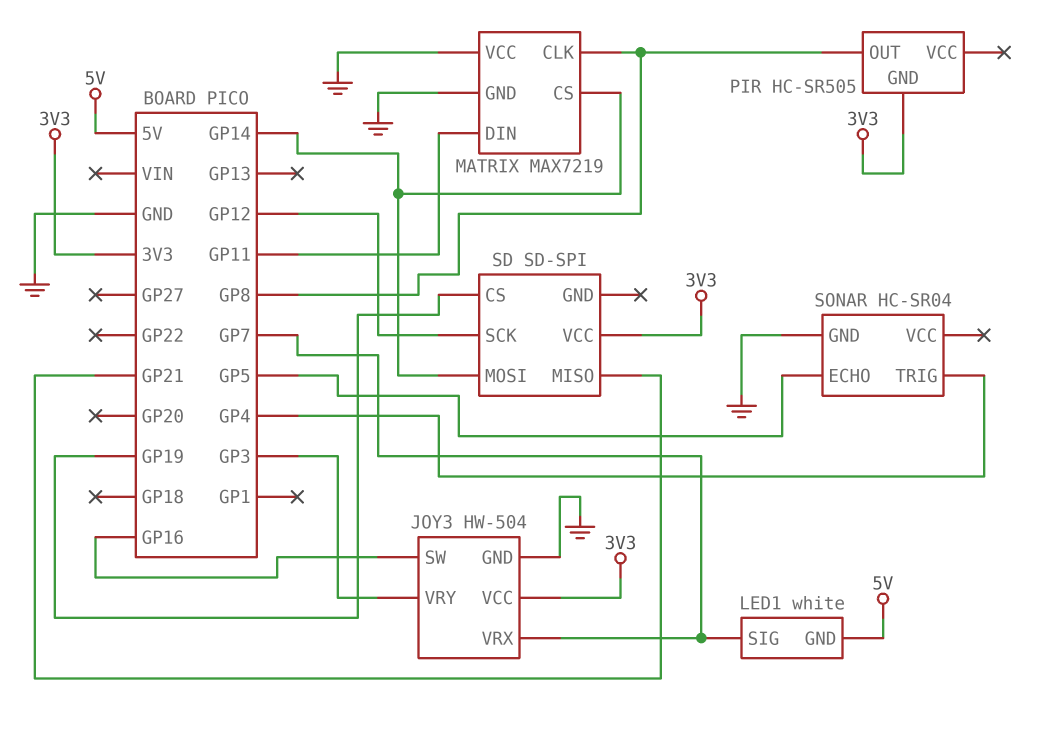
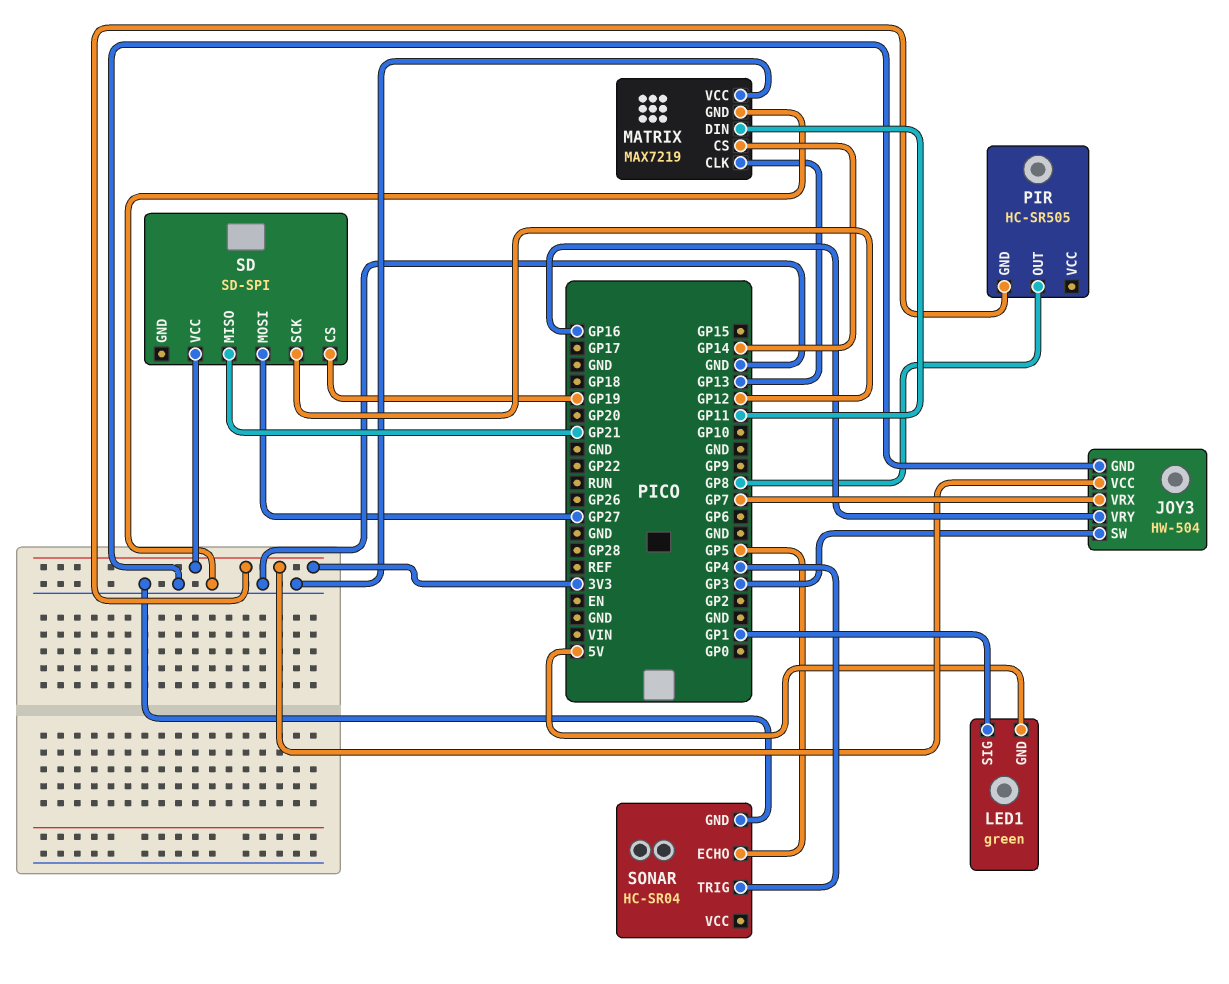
JOY3 pin SW: GP16 -> GP3
JOY3 pin VRY: GP3 -> GP16
LED1: white -> green
LED1 pin SIG: GP7 -> GP1
MATRIX pin CLK: GP8 -> GP13
SD pin MOSI: GP14 -> GP27

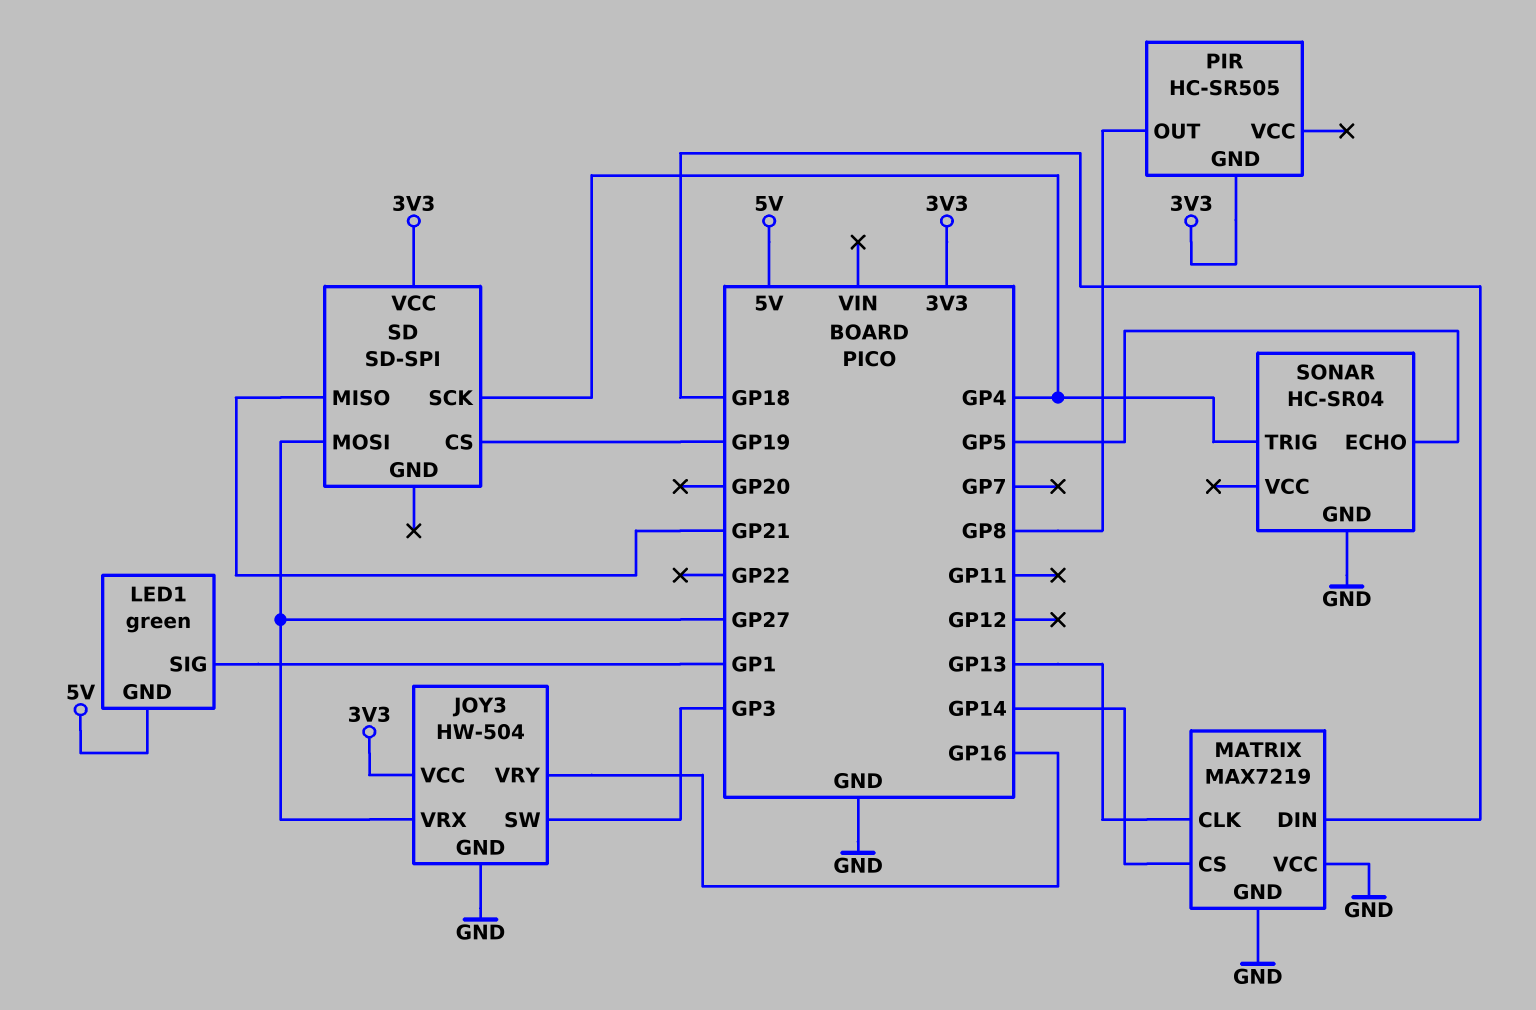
JOY3 pin VRX: GP7 -> GP27
MATRIX pin DIN: GP11 -> GP18
SD pin SCK: GP12 -> GP4

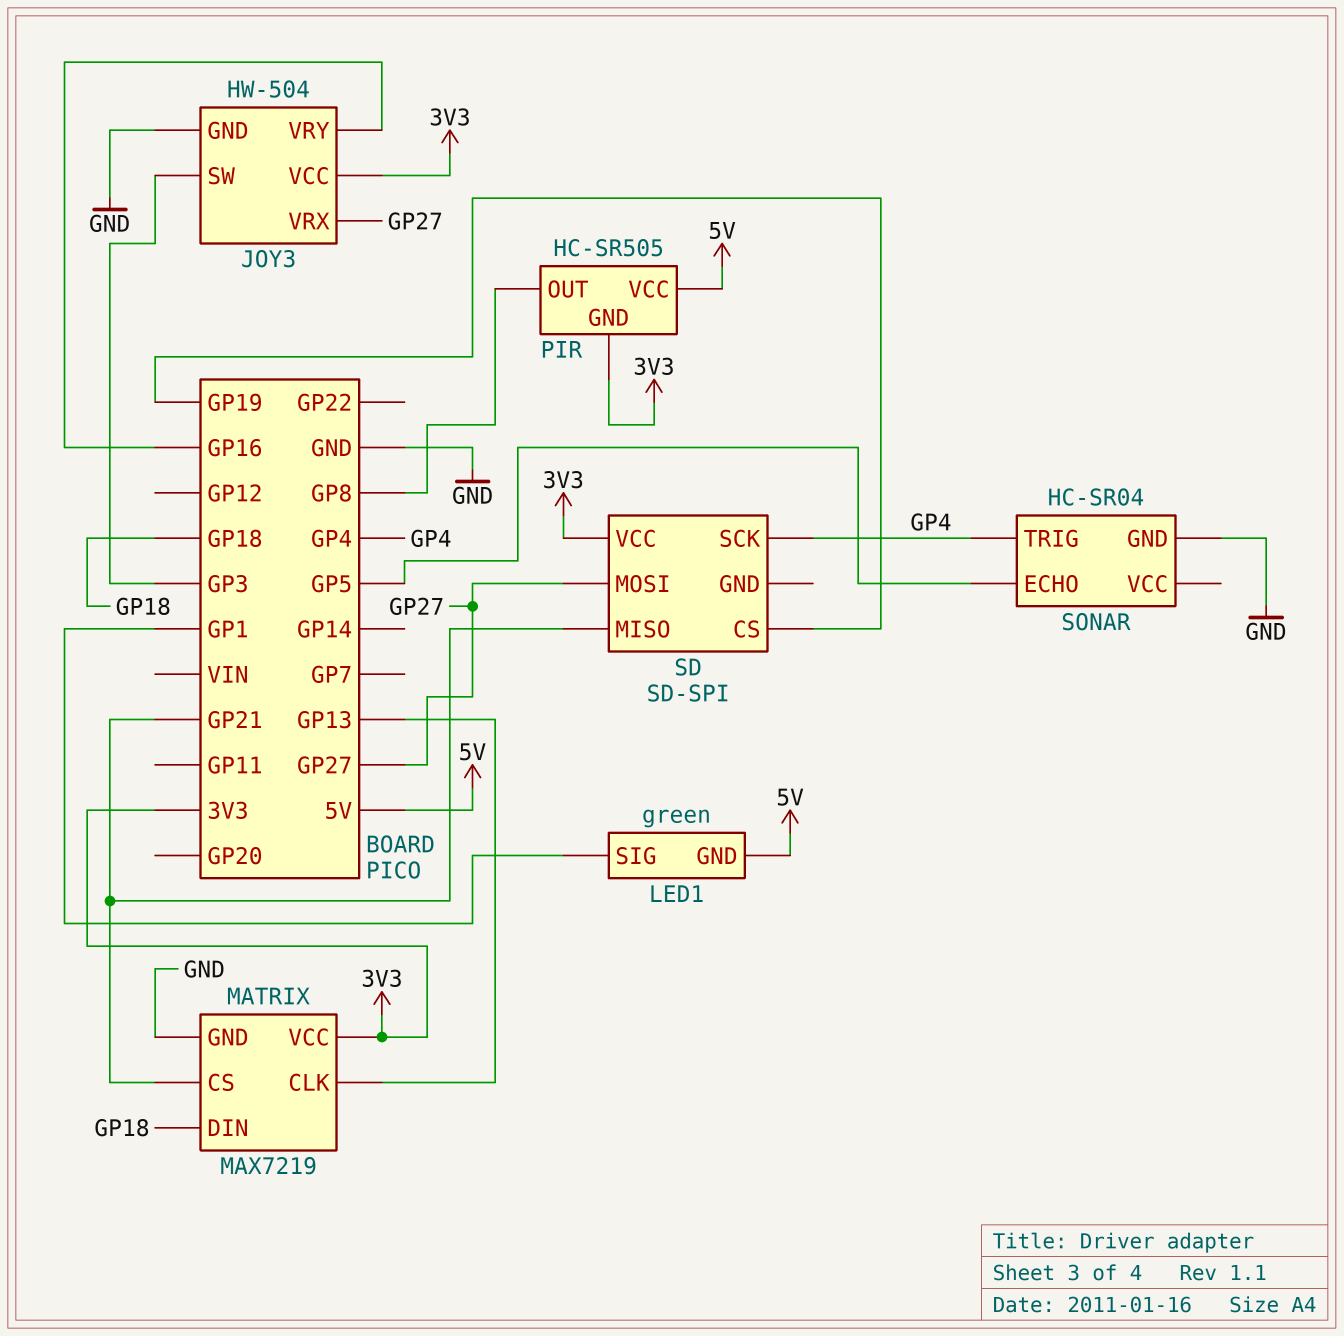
MATRIX pin CS: GP14 -> GP21
MATRIX pin VCC: GND -> 3V3
PIR pin VCC: none -> 5V

